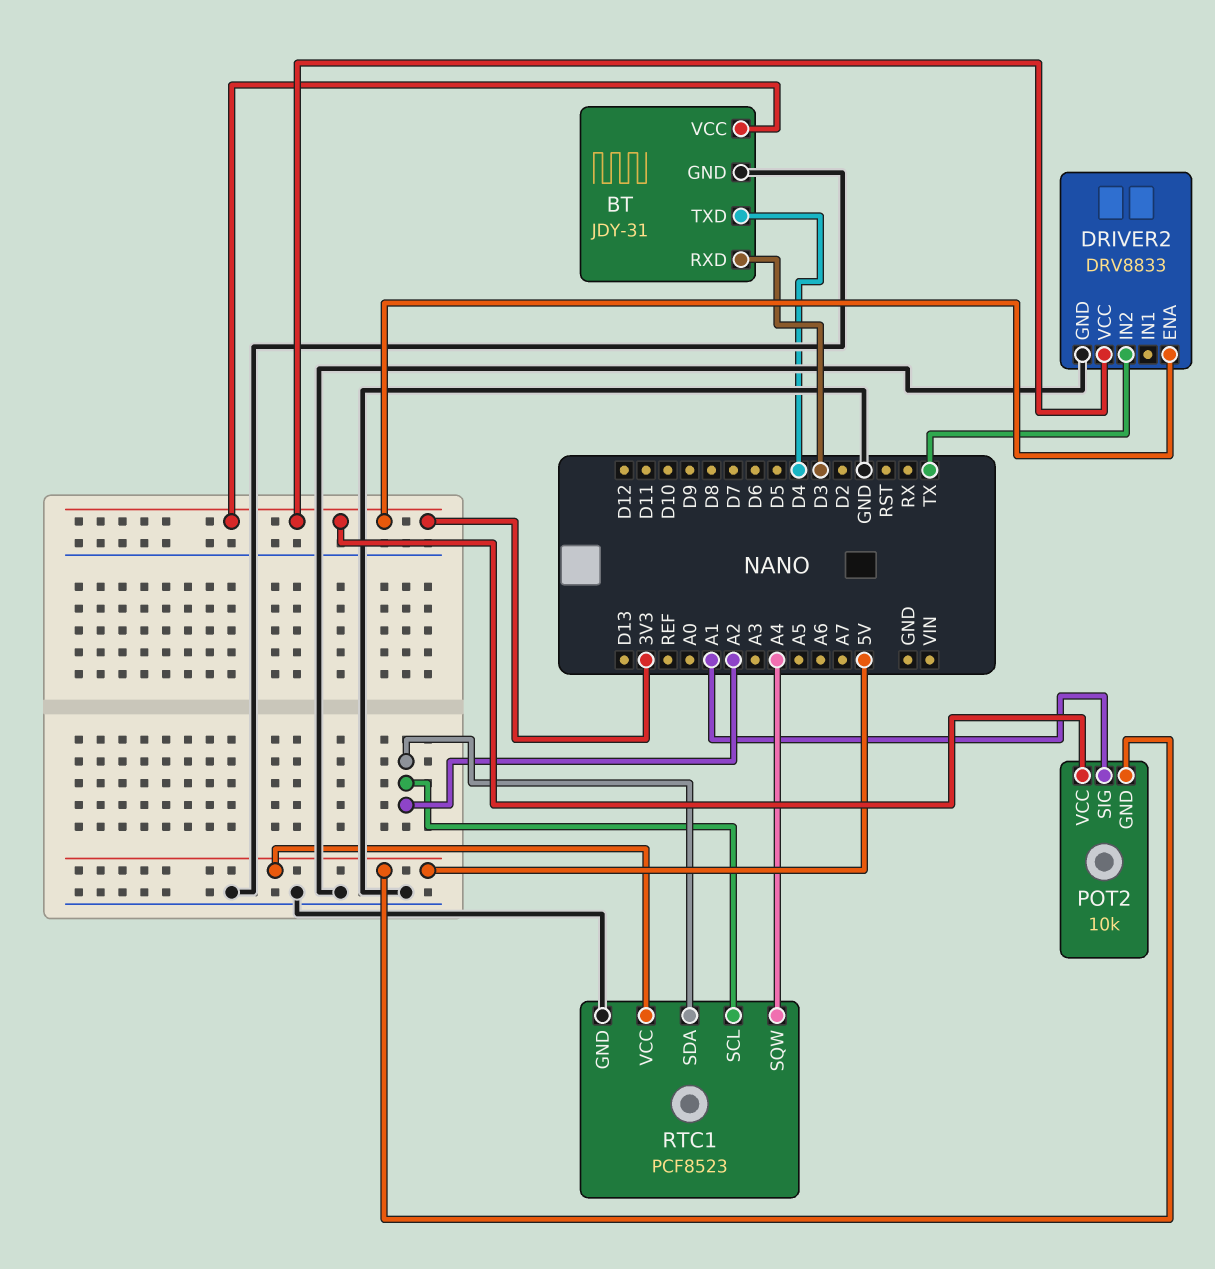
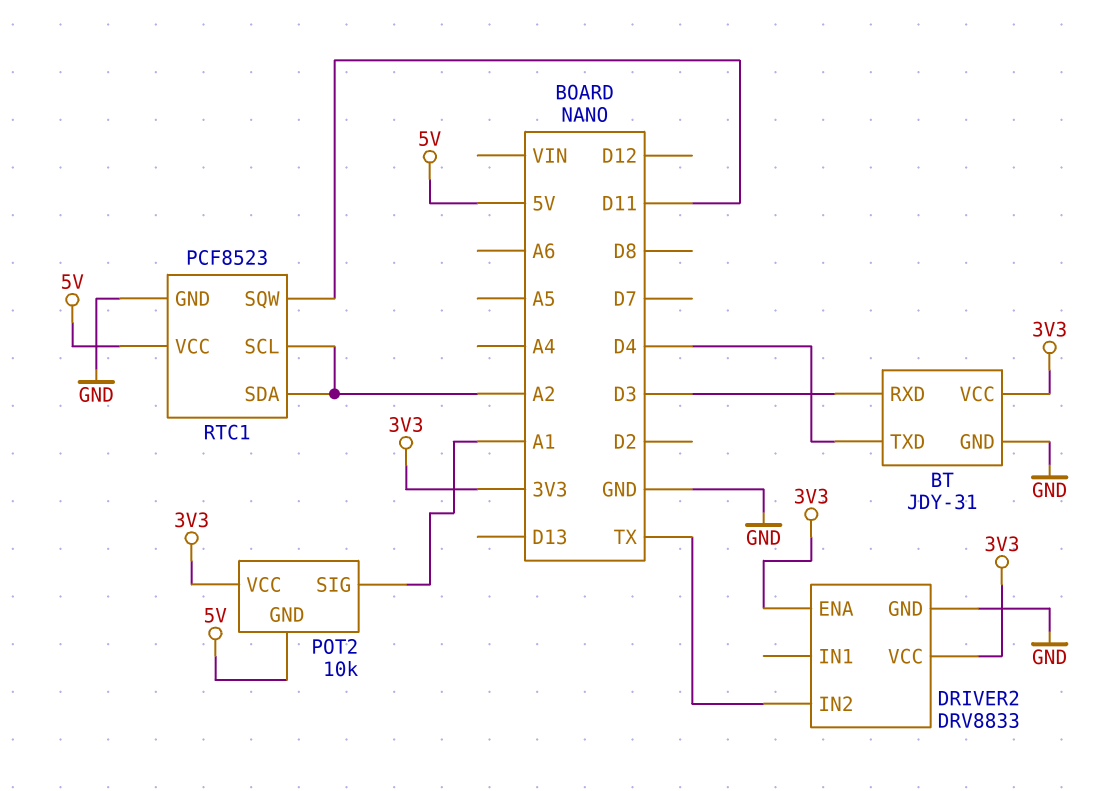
RTC1 pin SQW: A4 -> D11

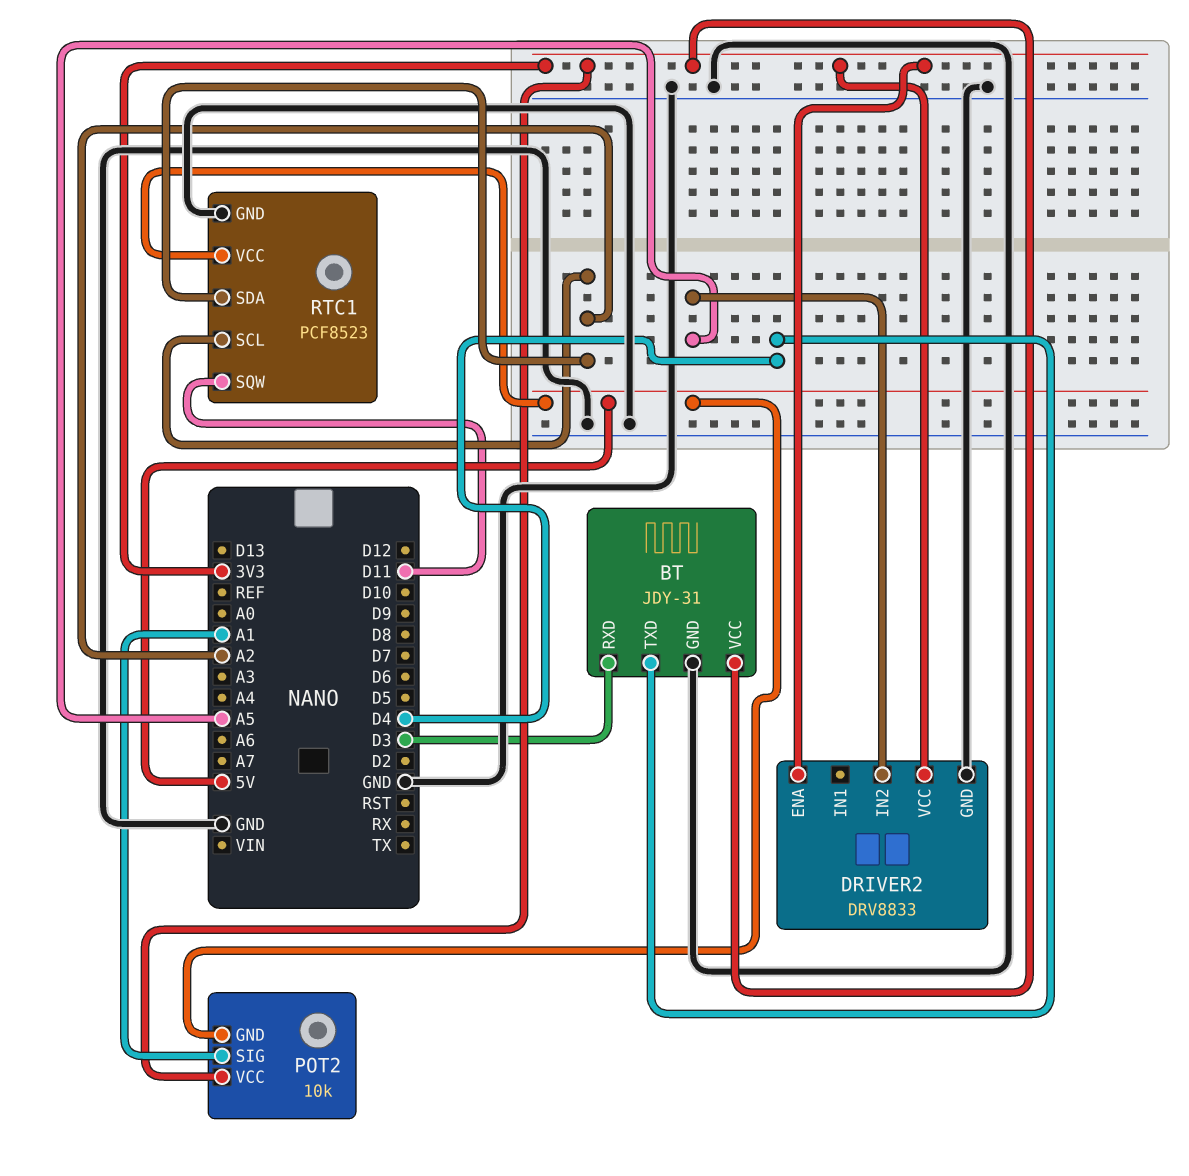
DRIVER2 pin IN2: TX -> A5

